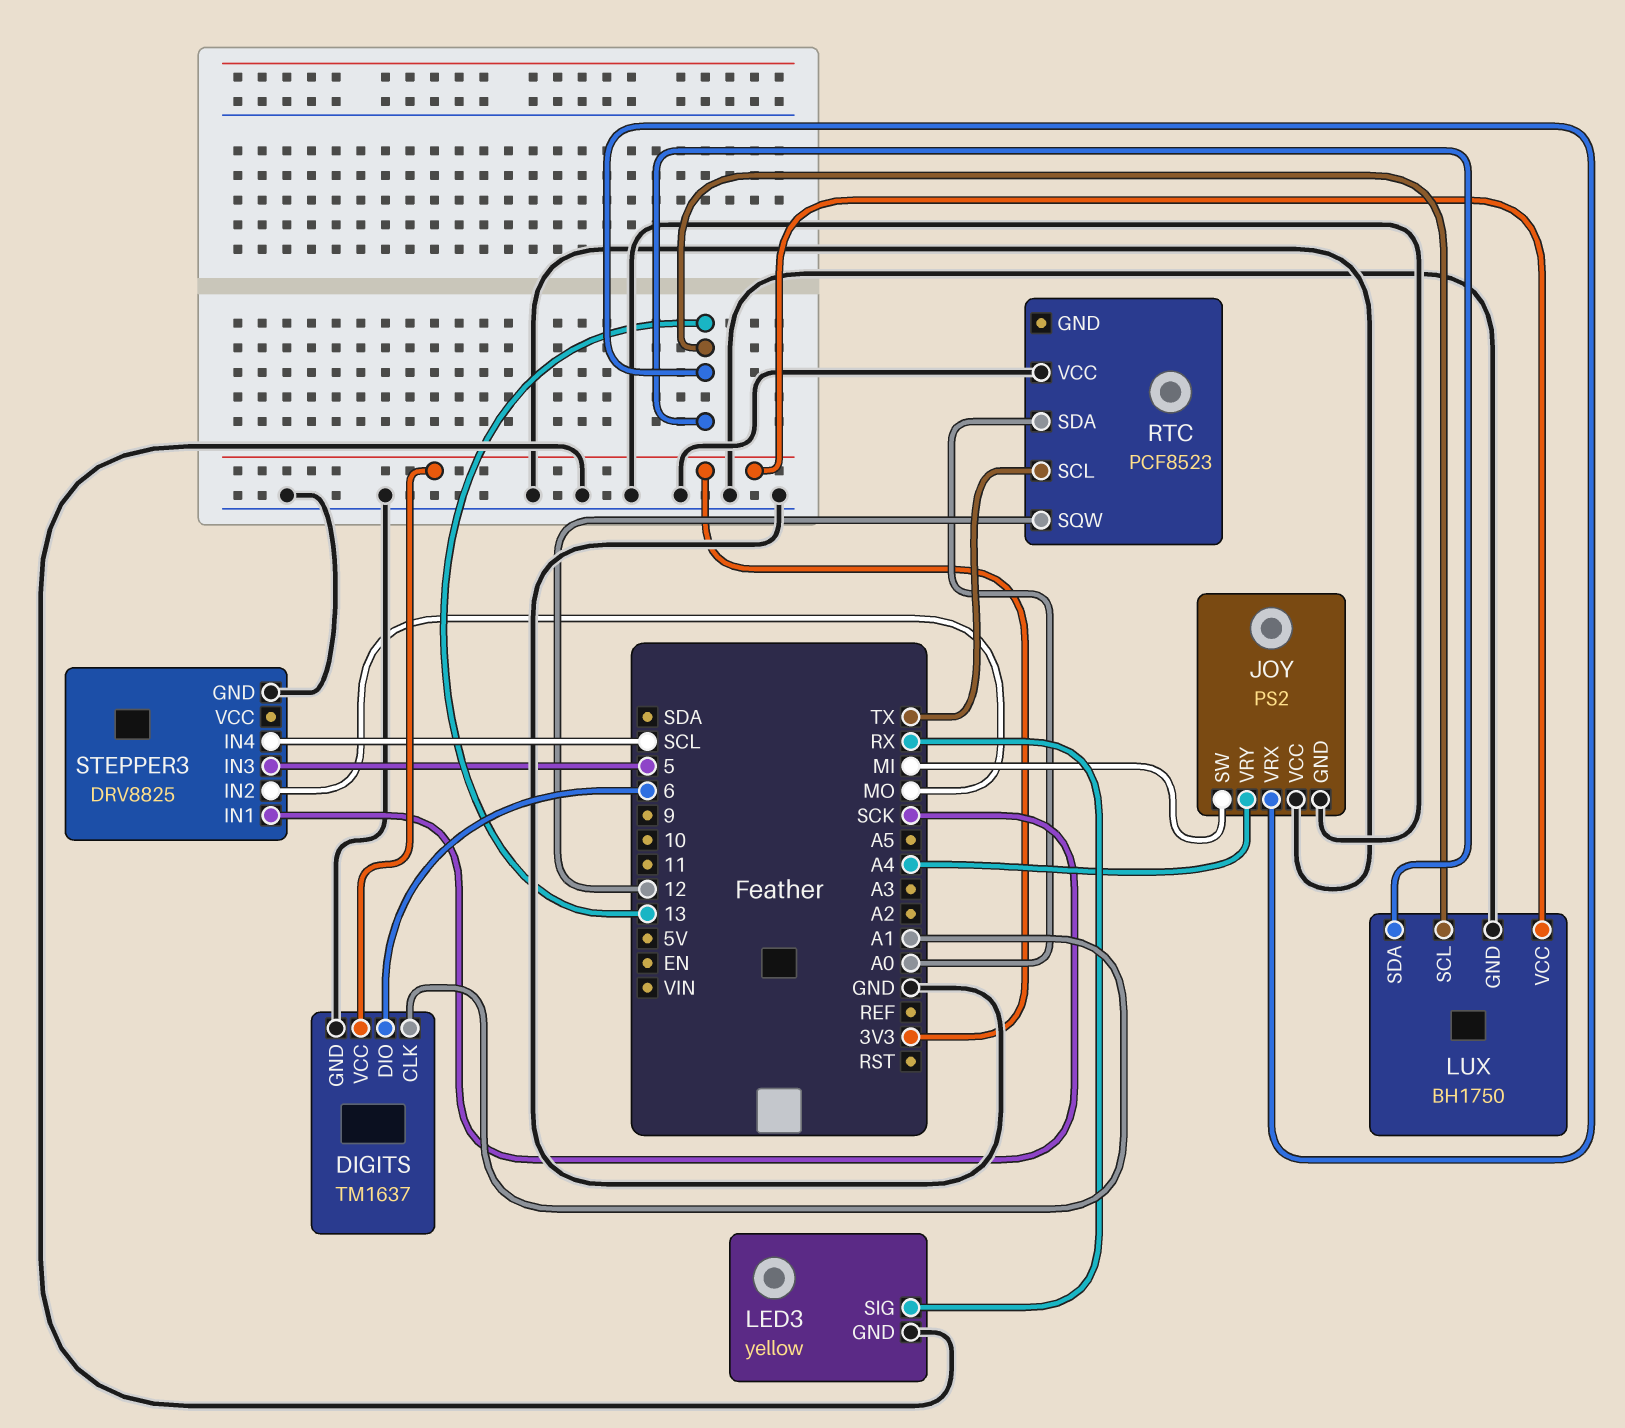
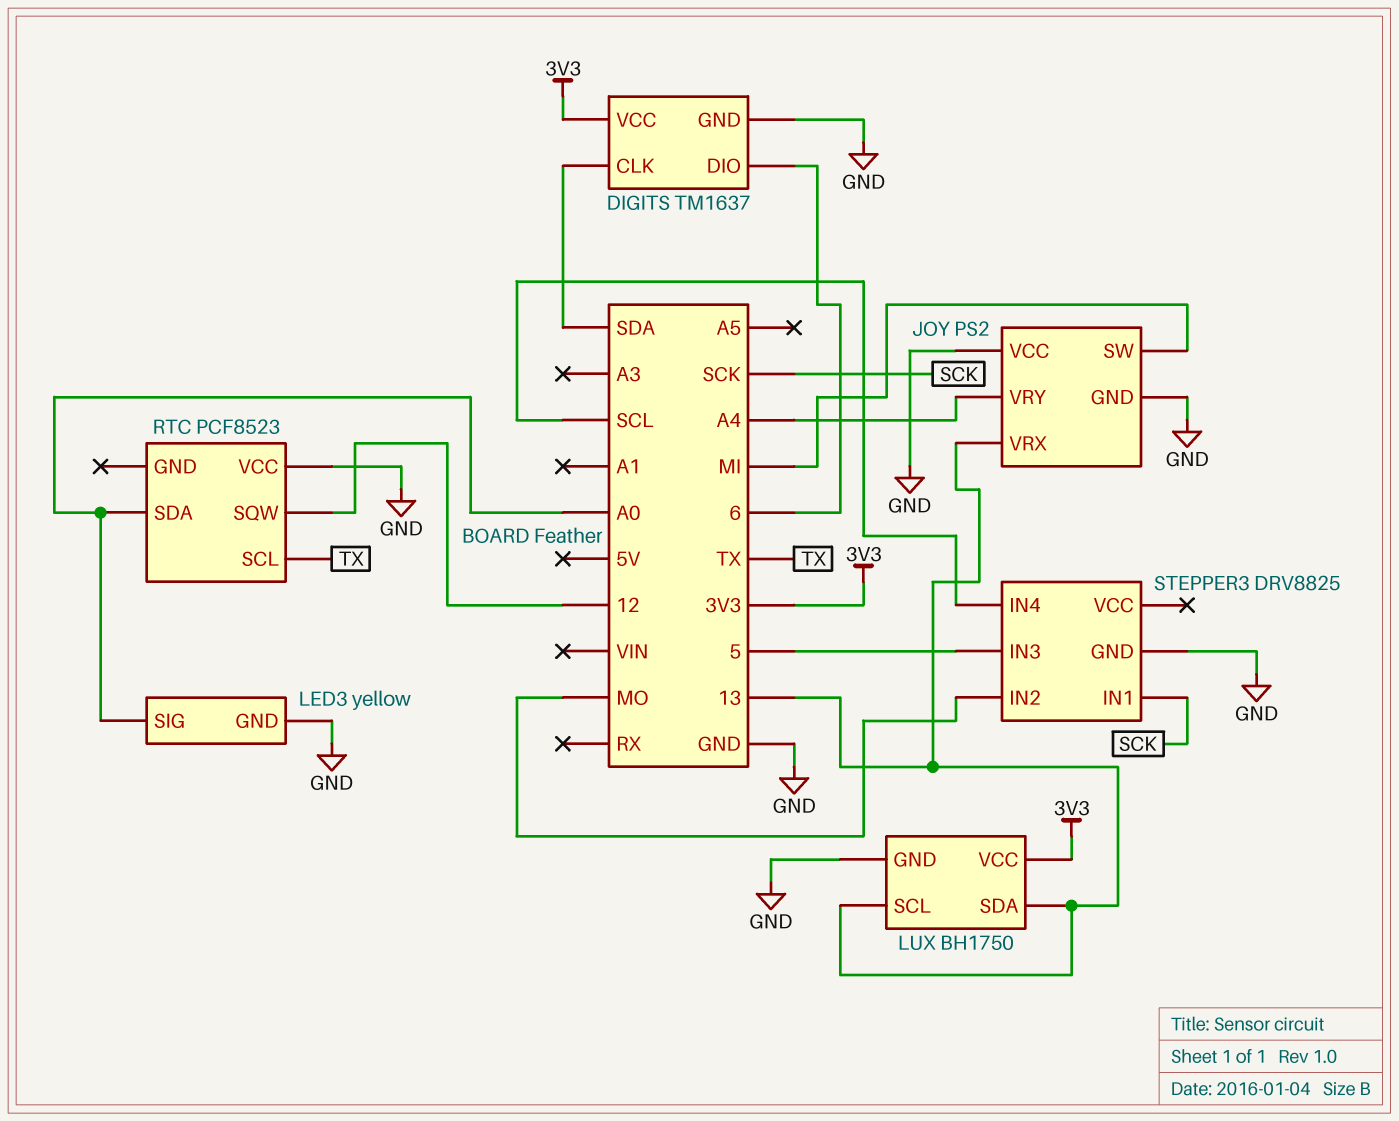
DIGITS pin CLK: A1 -> SDA
LED3 pin SIG: RX -> A0

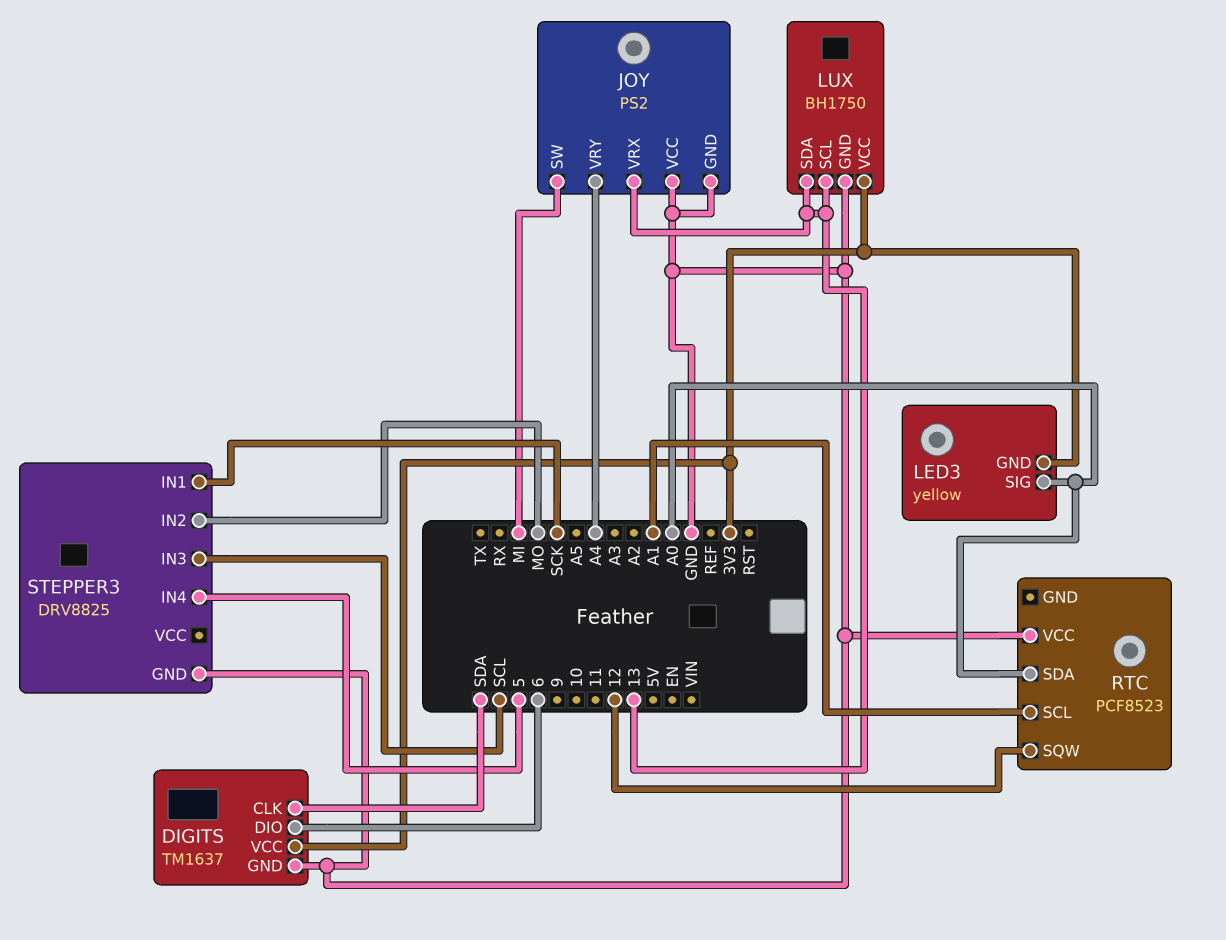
LED3 pin GND: GND -> 3V3
RTC pin SCL: TX -> A1
STEPPER3 pin IN3: 5 -> SCL
STEPPER3 pin IN4: SCL -> 5

